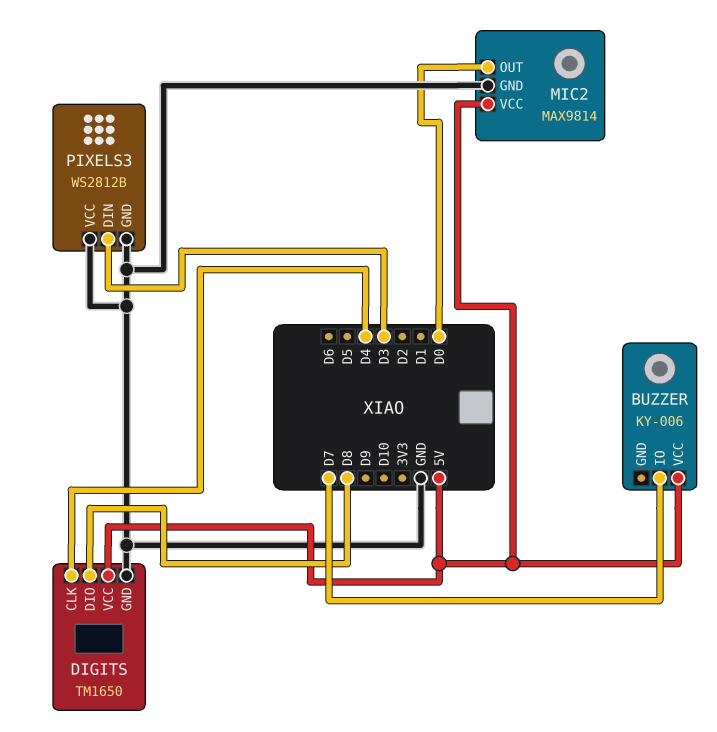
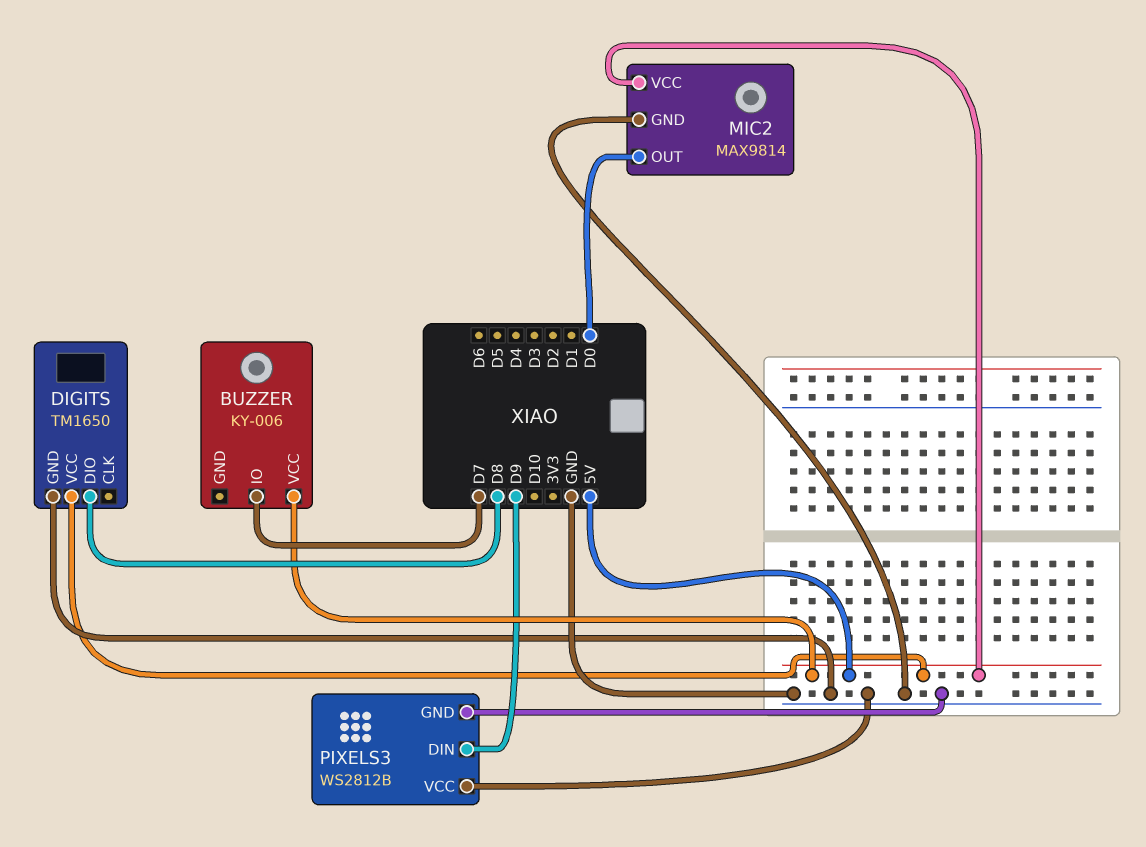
DIGITS pin CLK: D4 -> none
PIXELS3 pin DIN: D3 -> D9

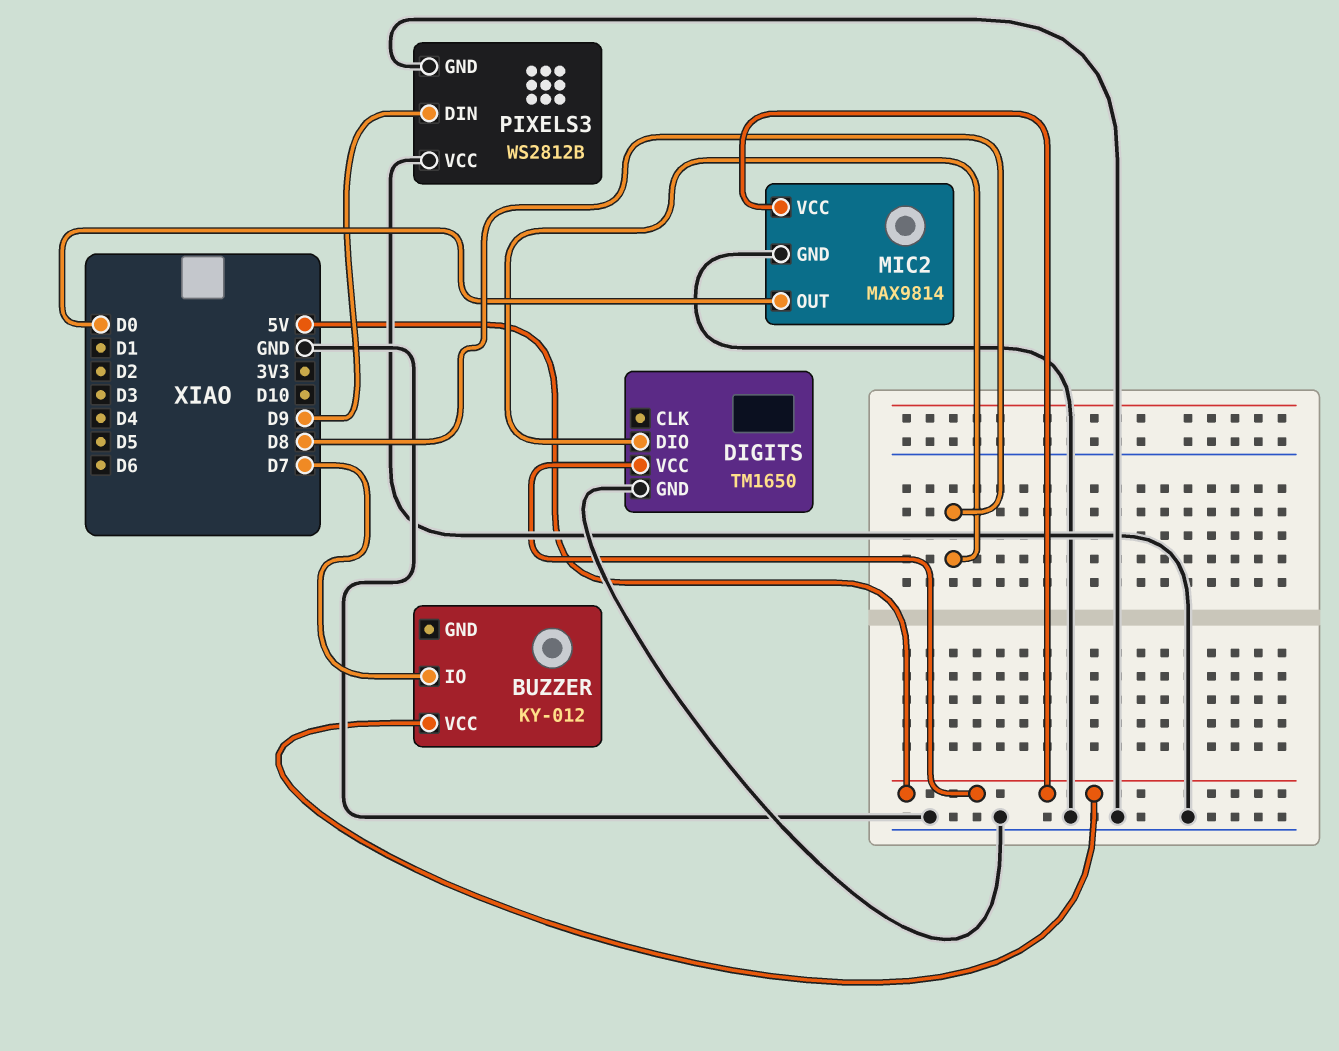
BUZZER: KY-006 -> KY-012

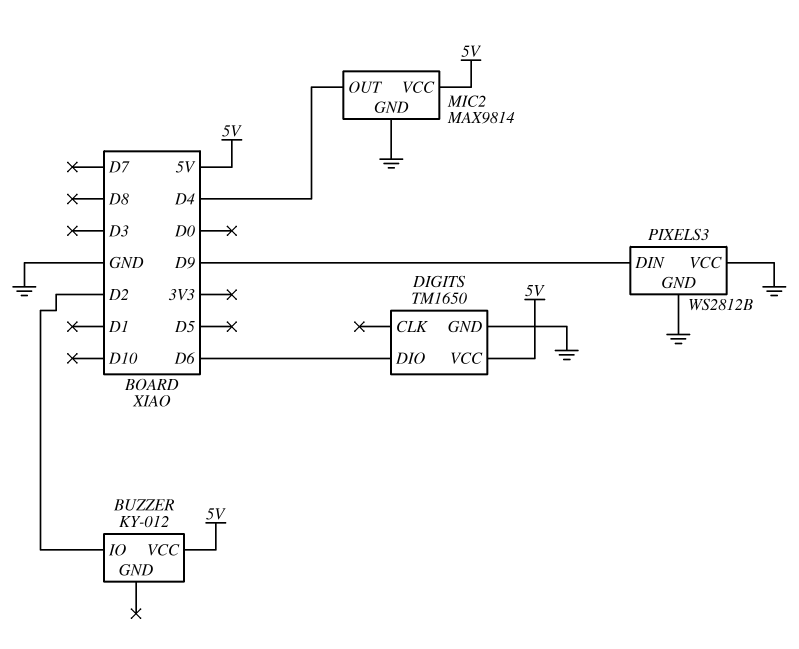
BUZZER pin IO: D7 -> D2
DIGITS pin DIO: D8 -> D6
MIC2 pin OUT: D0 -> D4

